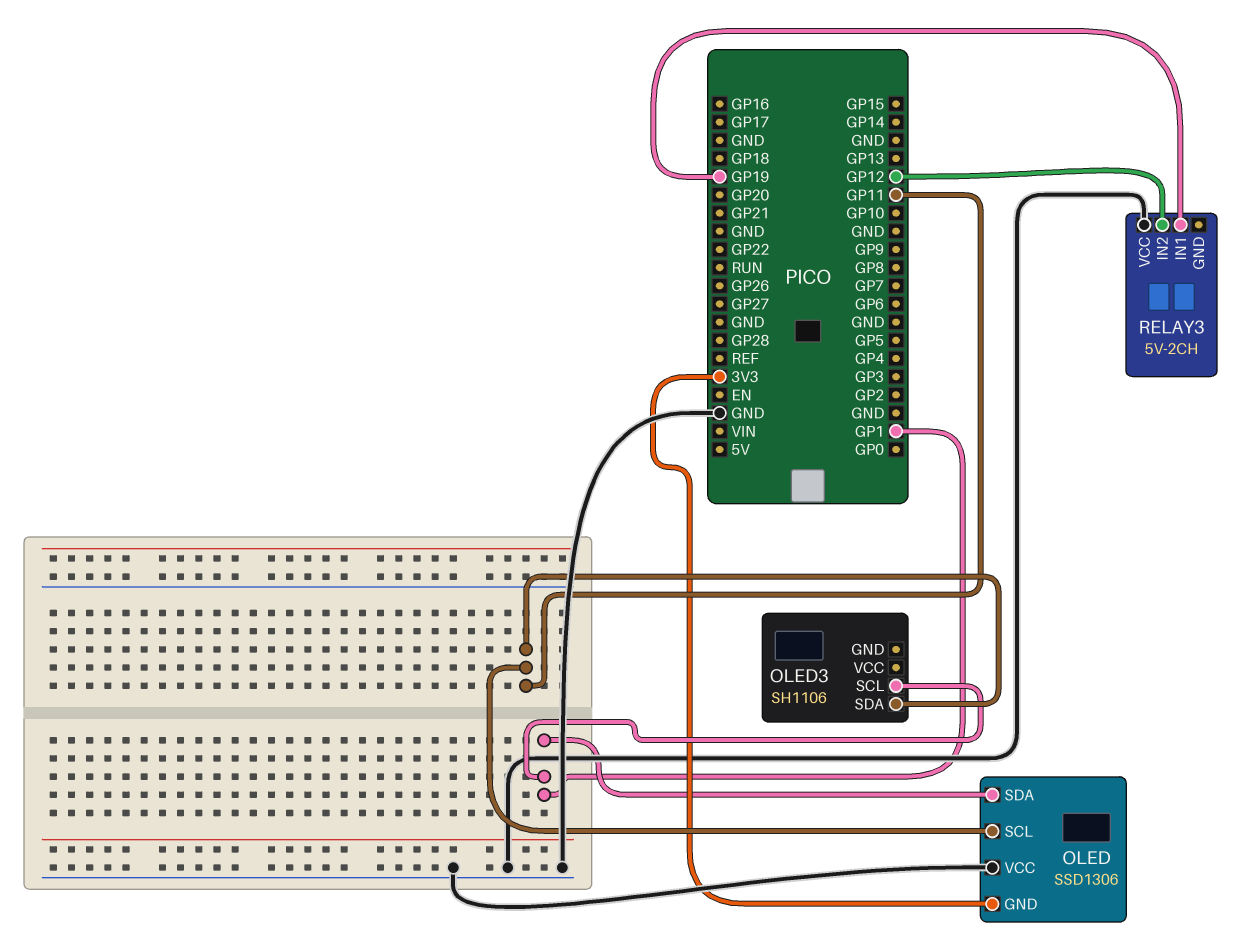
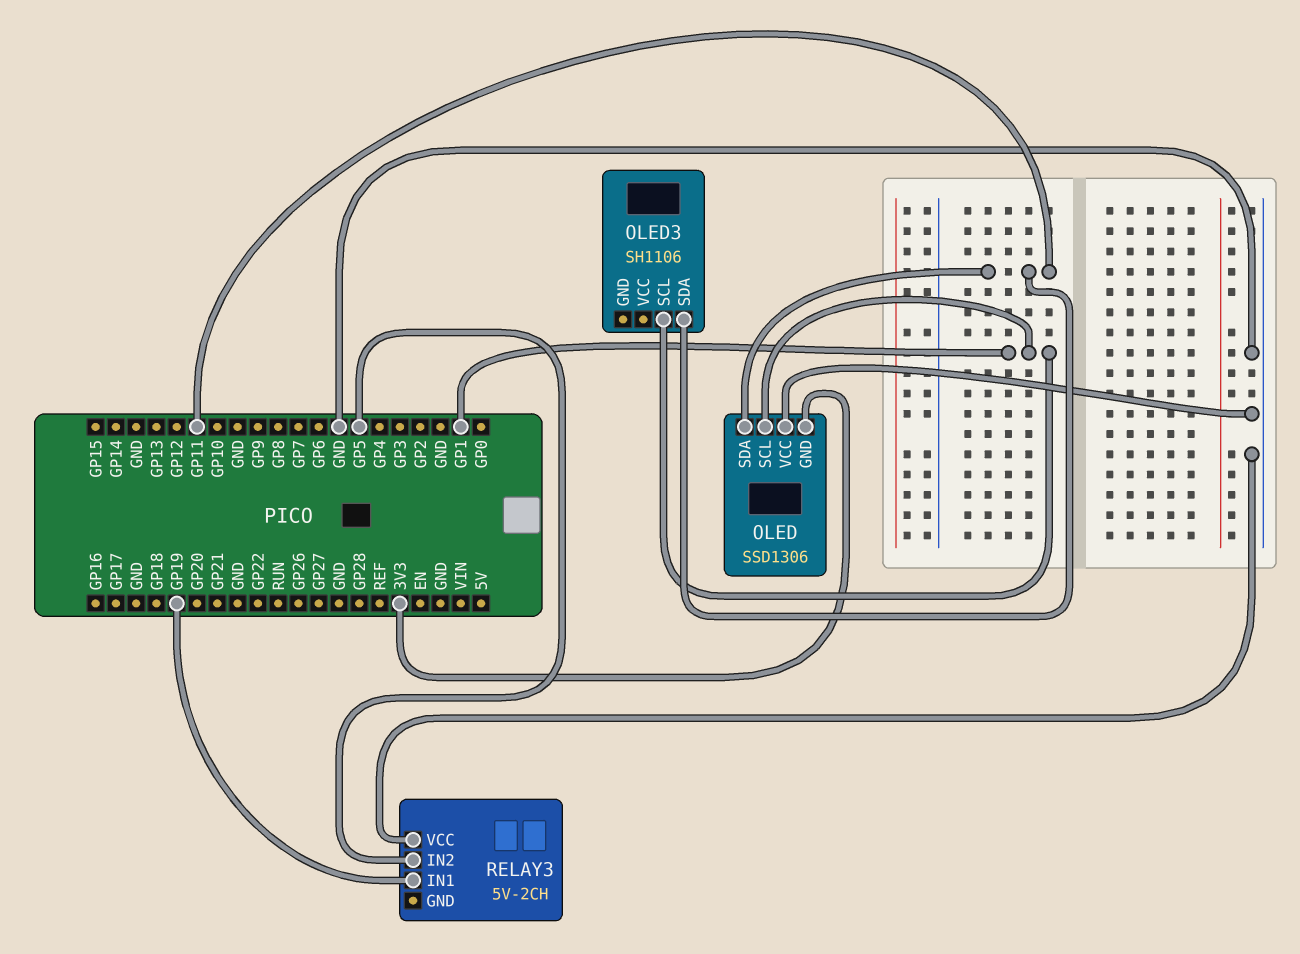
OLED pin SCL: GP11 -> GP1
OLED pin SDA: GP1 -> GP11
RELAY3 pin IN2: GP12 -> GP5

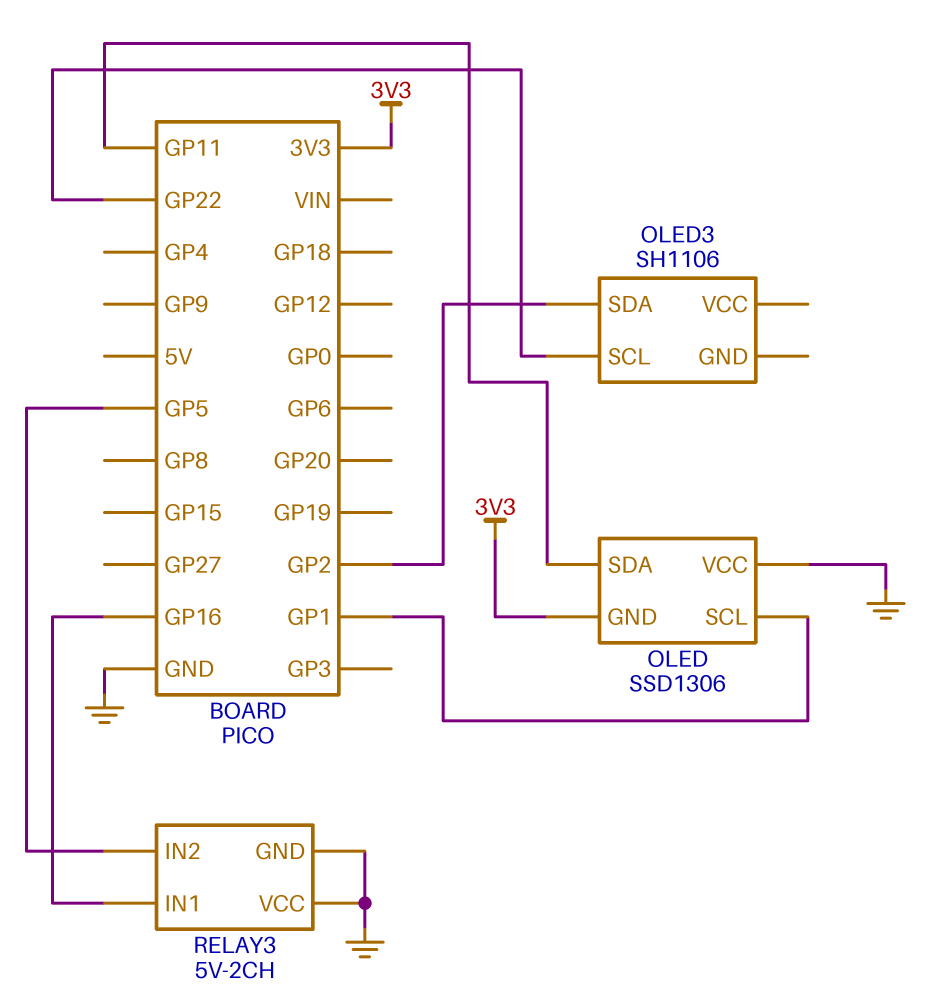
OLED3 pin SCL: GP1 -> GP22
OLED3 pin SDA: GP11 -> GP2
RELAY3 pin GND: none -> GND
RELAY3 pin IN1: GP19 -> GP16

